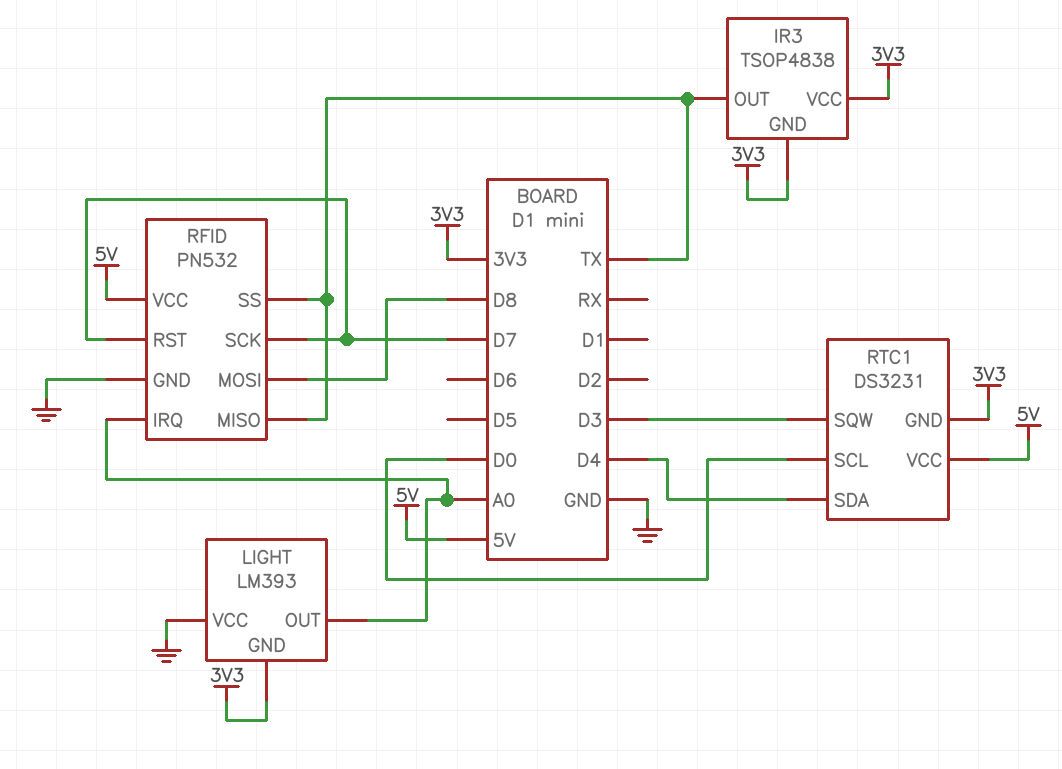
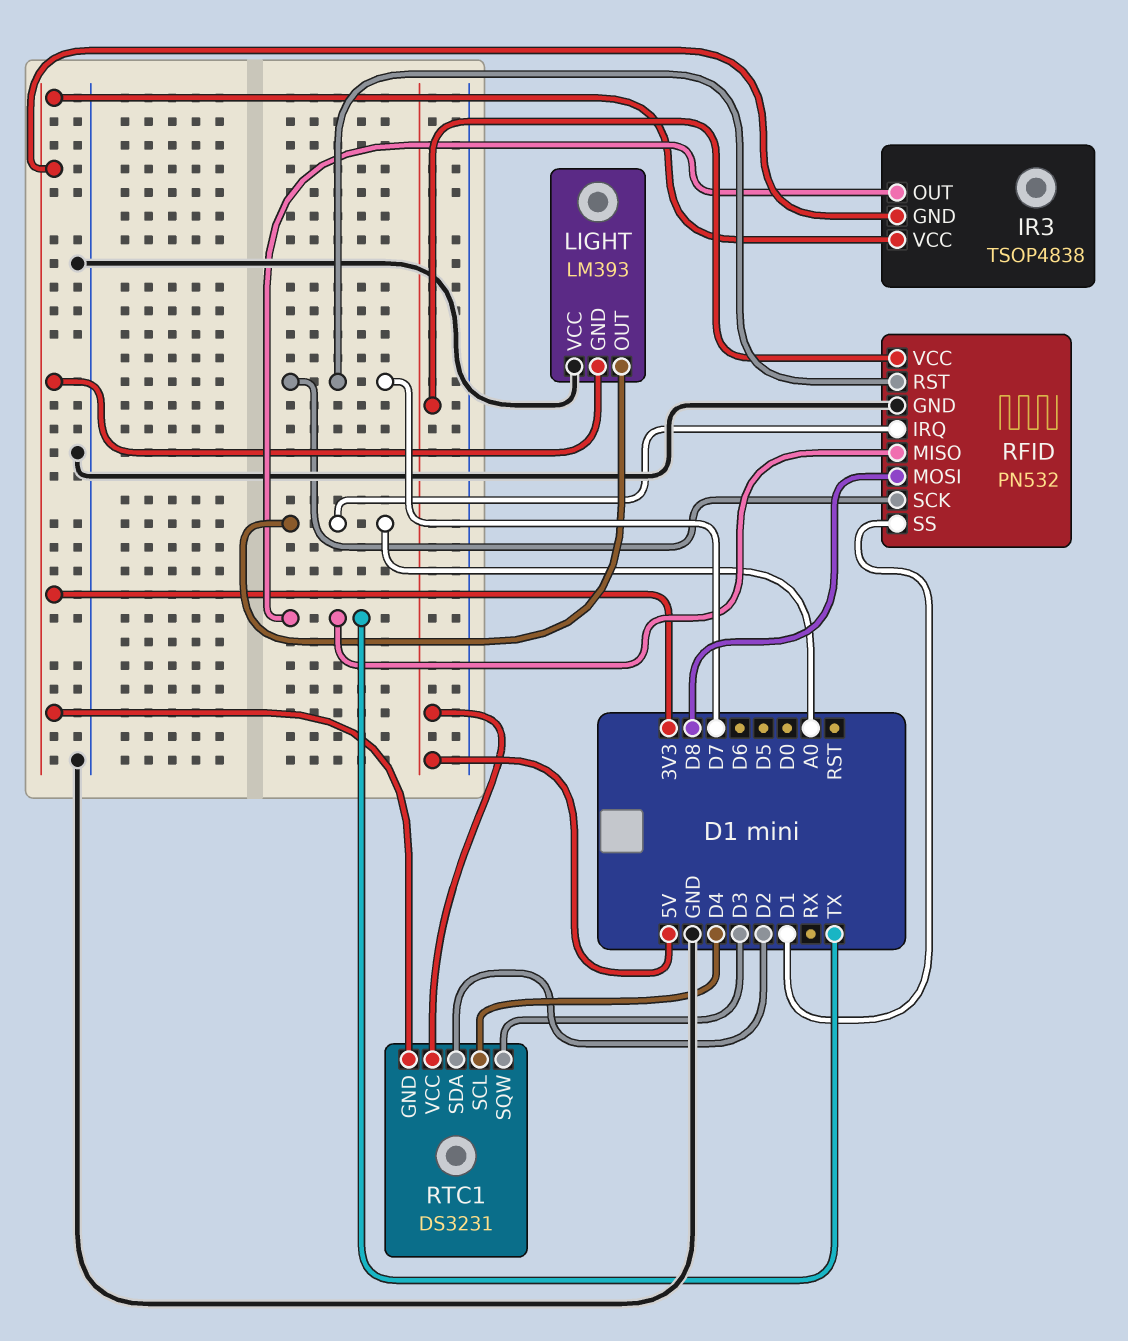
RFID pin SS: TX -> D1
RTC1 pin SCL: D0 -> D4
RTC1 pin SDA: D4 -> D2

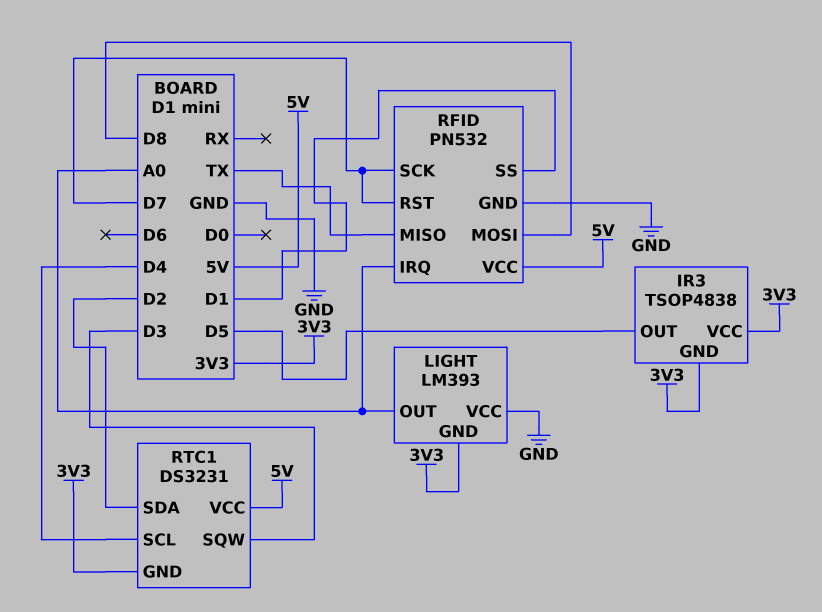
IR3 pin OUT: TX -> D5

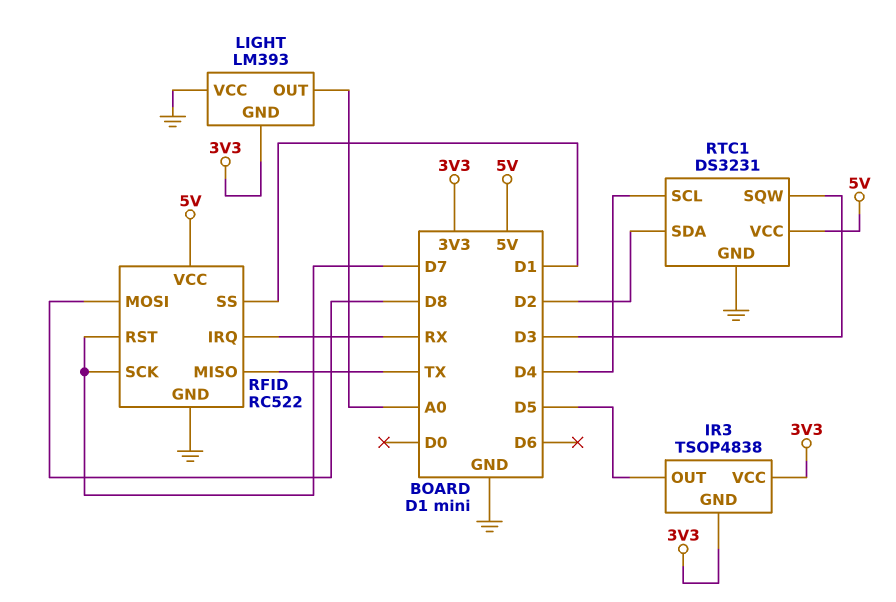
RFID: PN532 -> RC522
RFID pin IRQ: A0 -> RX
RTC1 pin GND: 3V3 -> GND

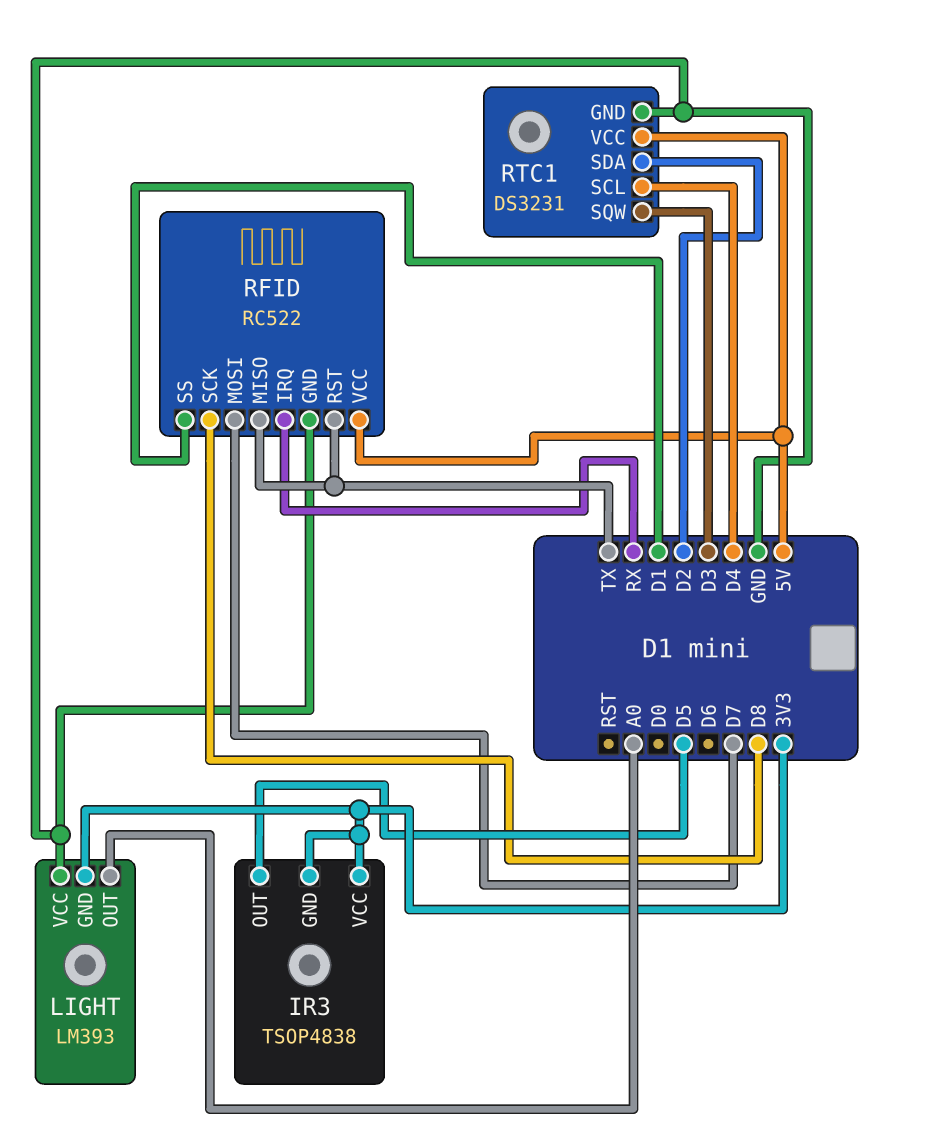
RFID pin MOSI: D8 -> D7
RFID pin RST: D7 -> TX
RFID pin SCK: D7 -> D8

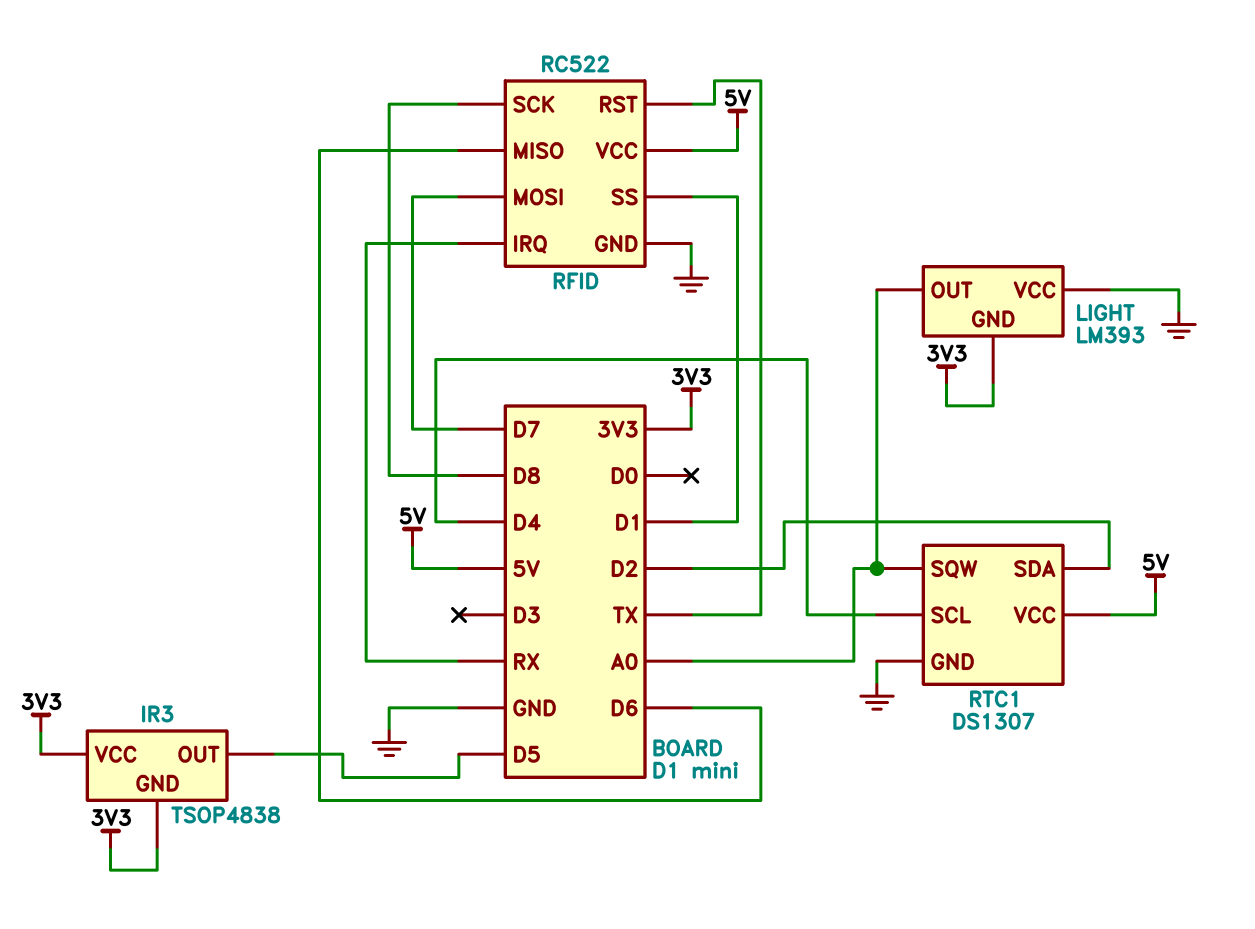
RFID pin MISO: TX -> D6
RTC1: DS3231 -> DS1307
RTC1 pin SQW: D3 -> A0

